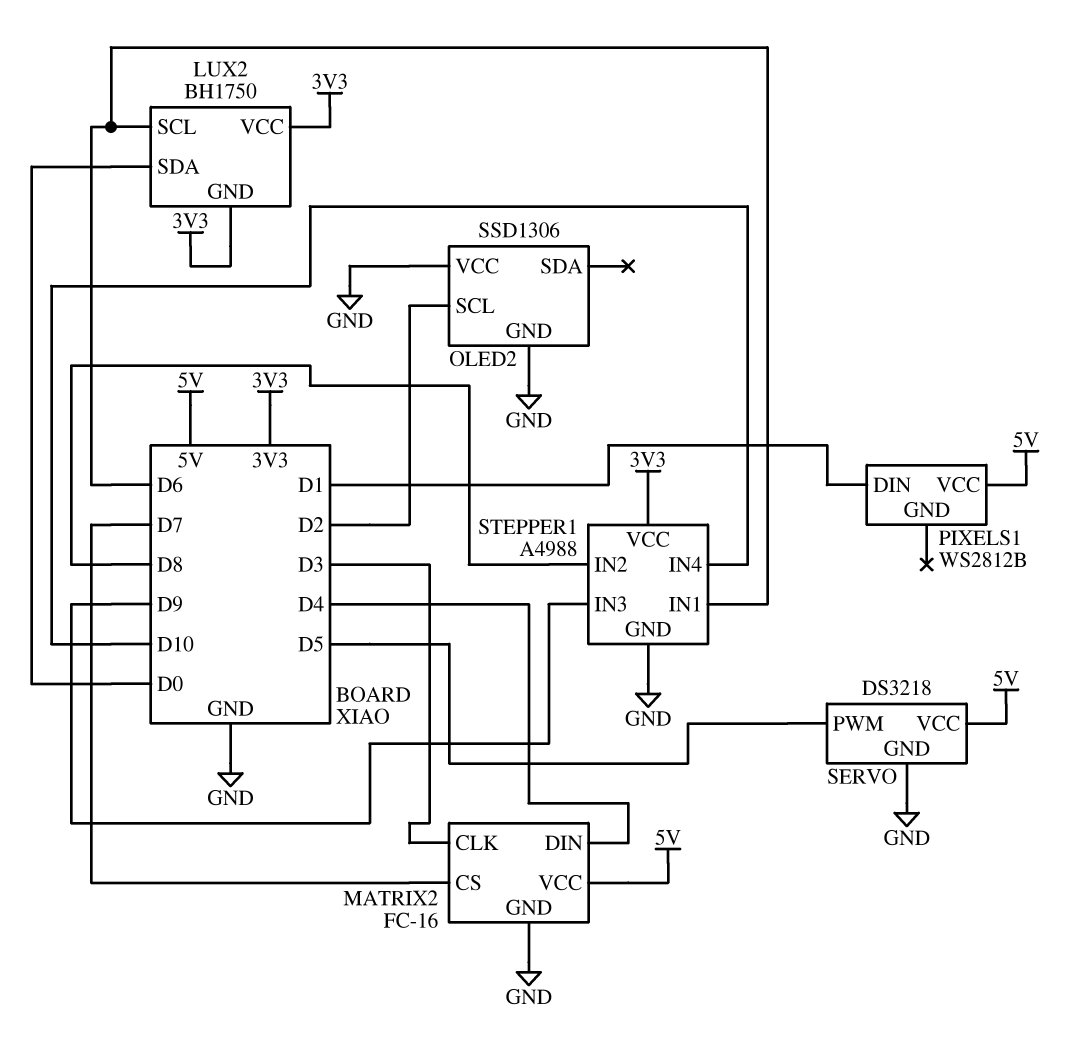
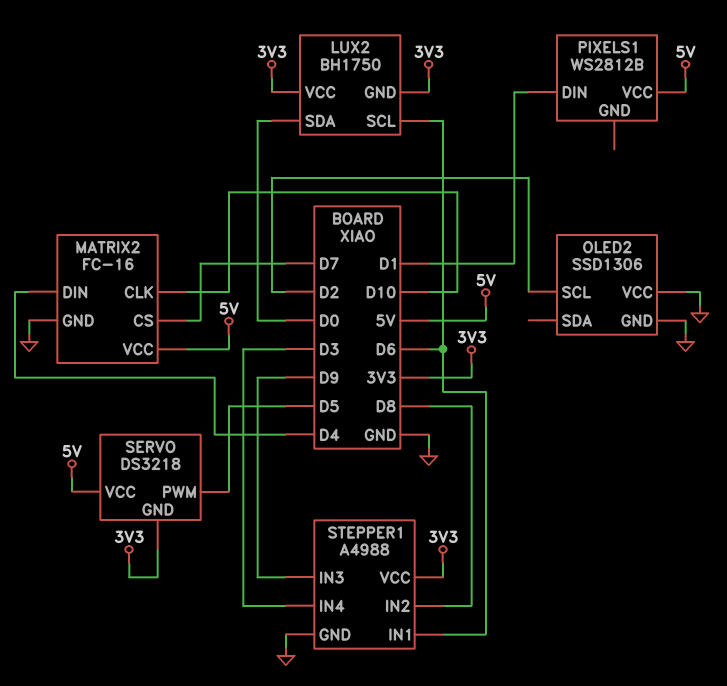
MATRIX2 pin CLK: D3 -> D10
SERVO pin GND: GND -> 3V3
STEPPER1 pin IN4: D10 -> D3

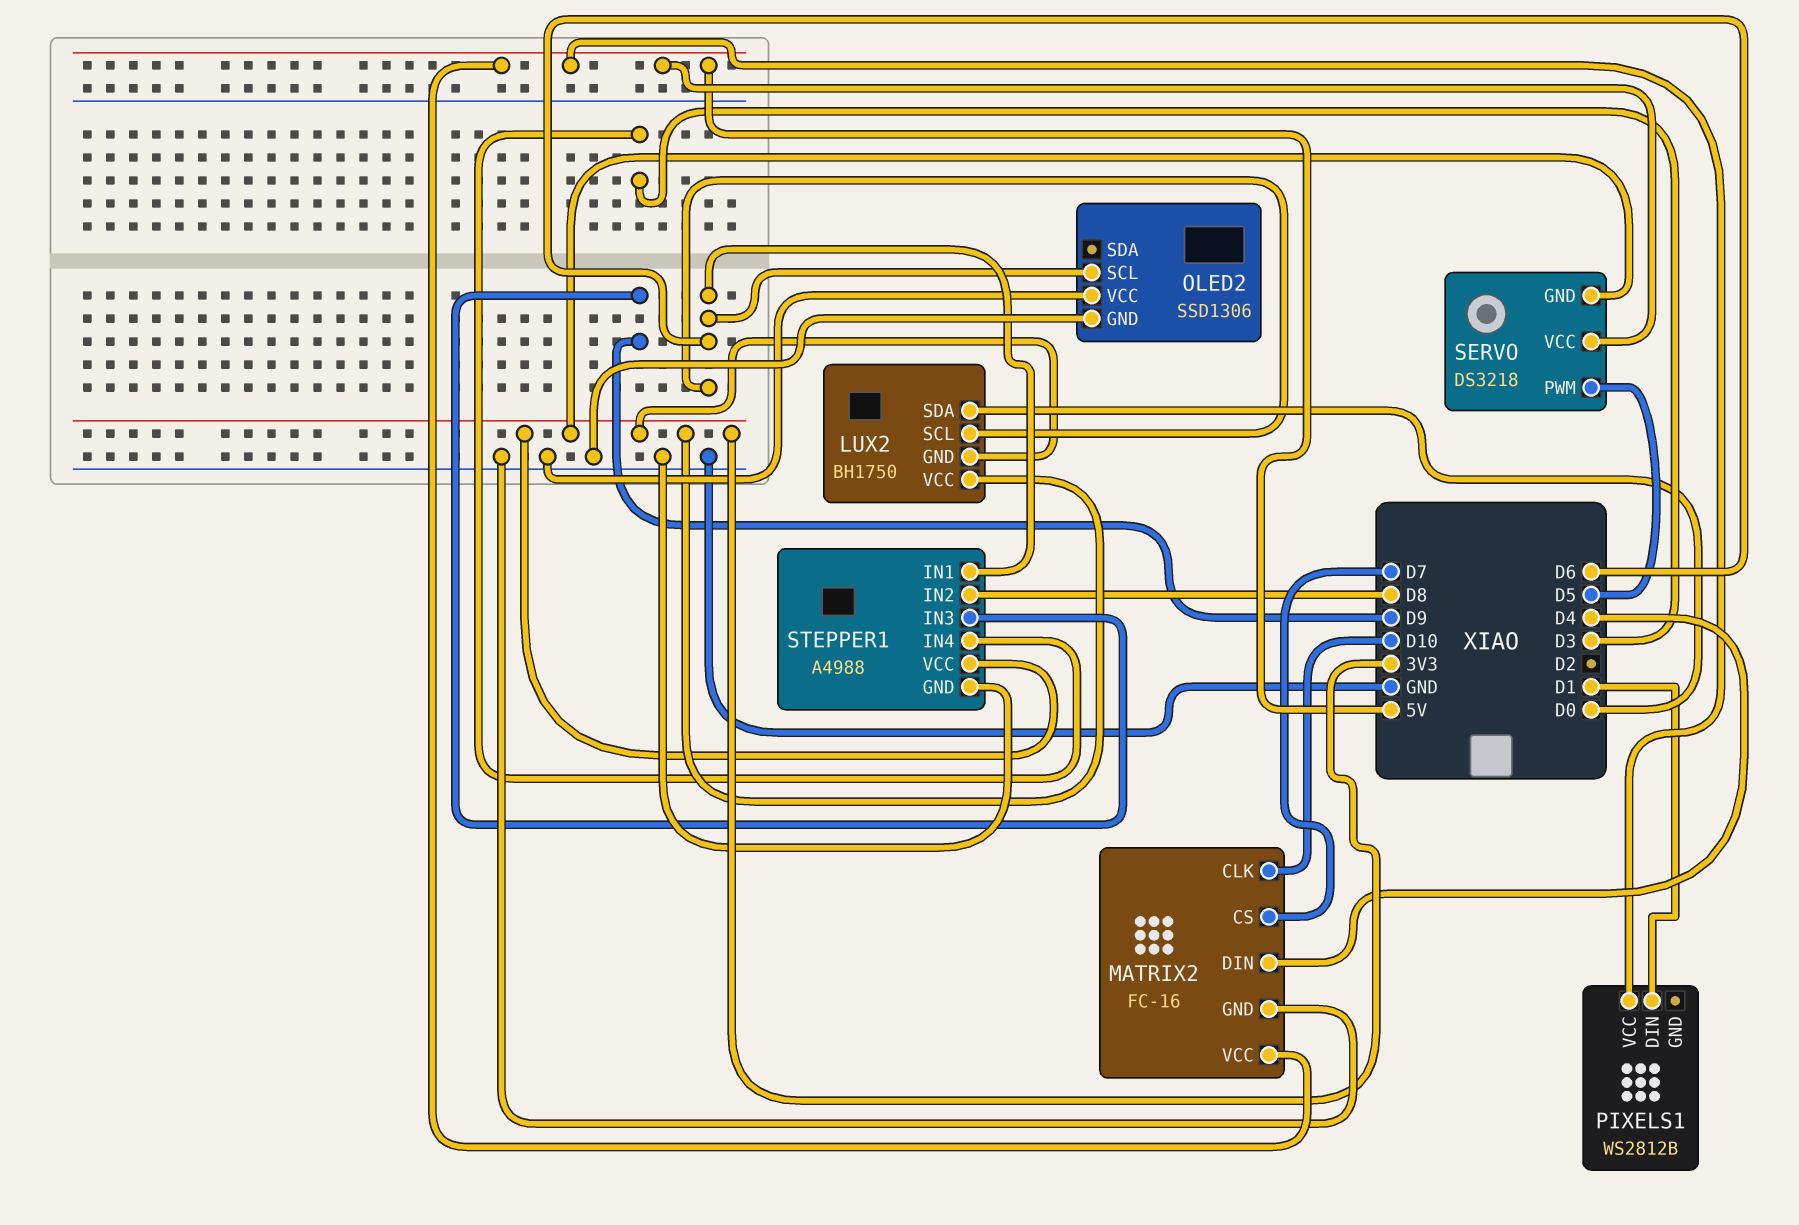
OLED2 pin SCL: D2 -> D6

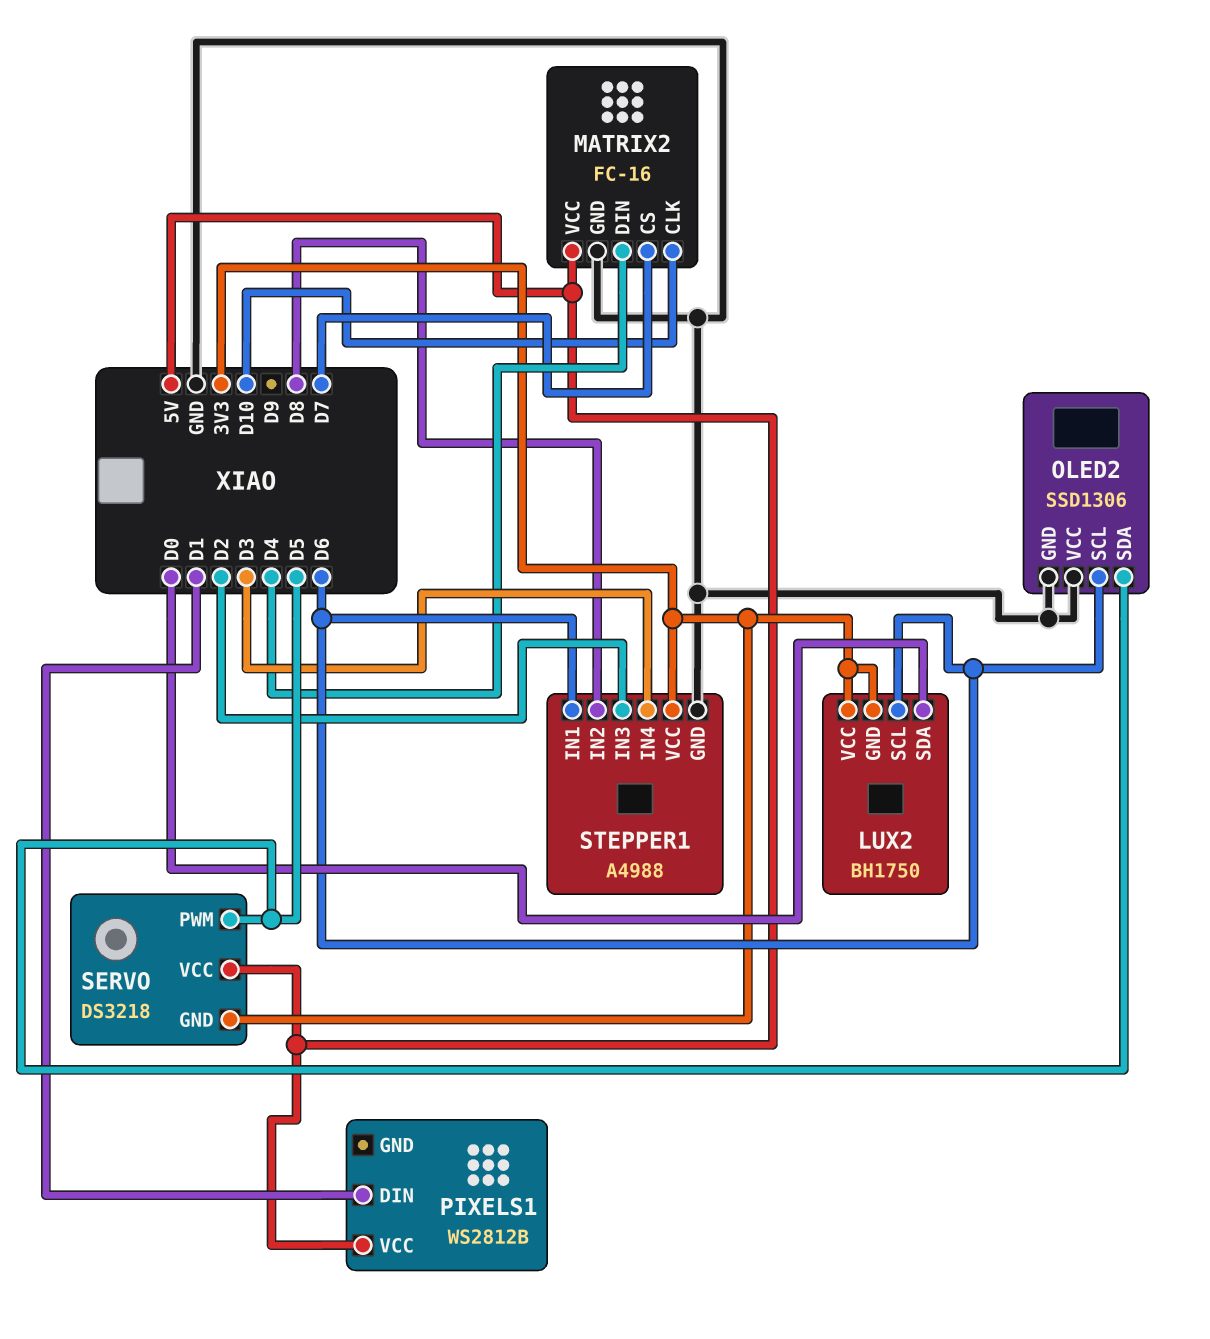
OLED2 pin SDA: none -> D5
STEPPER1 pin IN3: D9 -> D2

